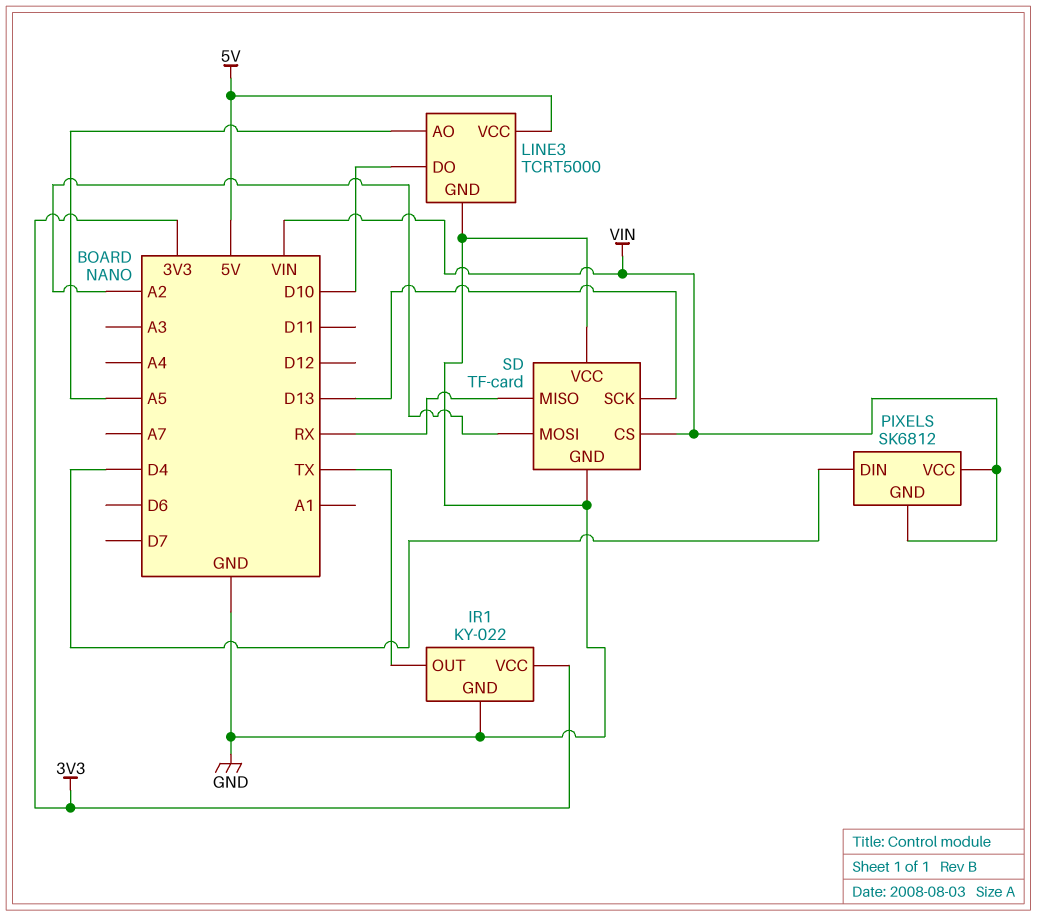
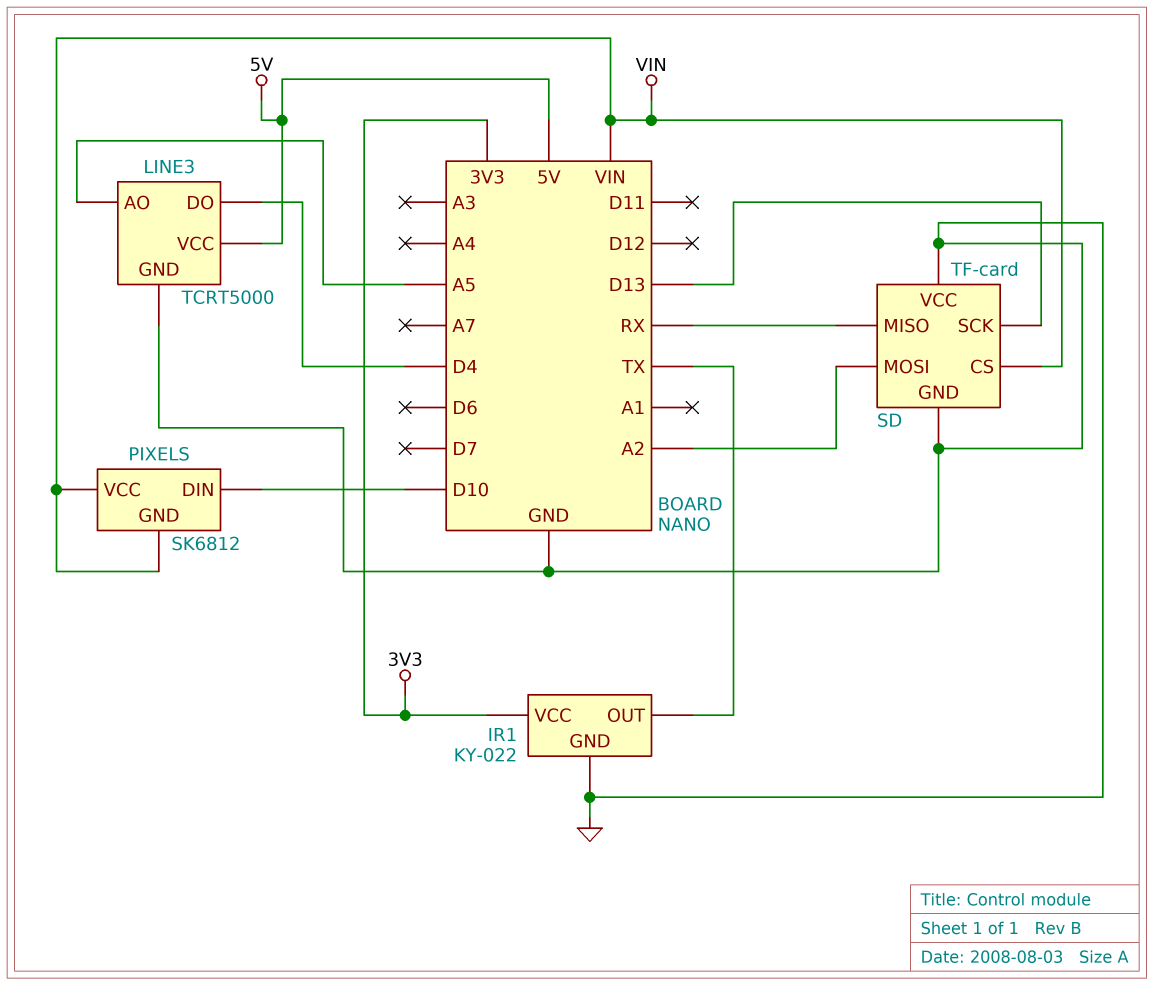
LINE3 pin DO: D10 -> D4
PIXELS pin DIN: D4 -> D10

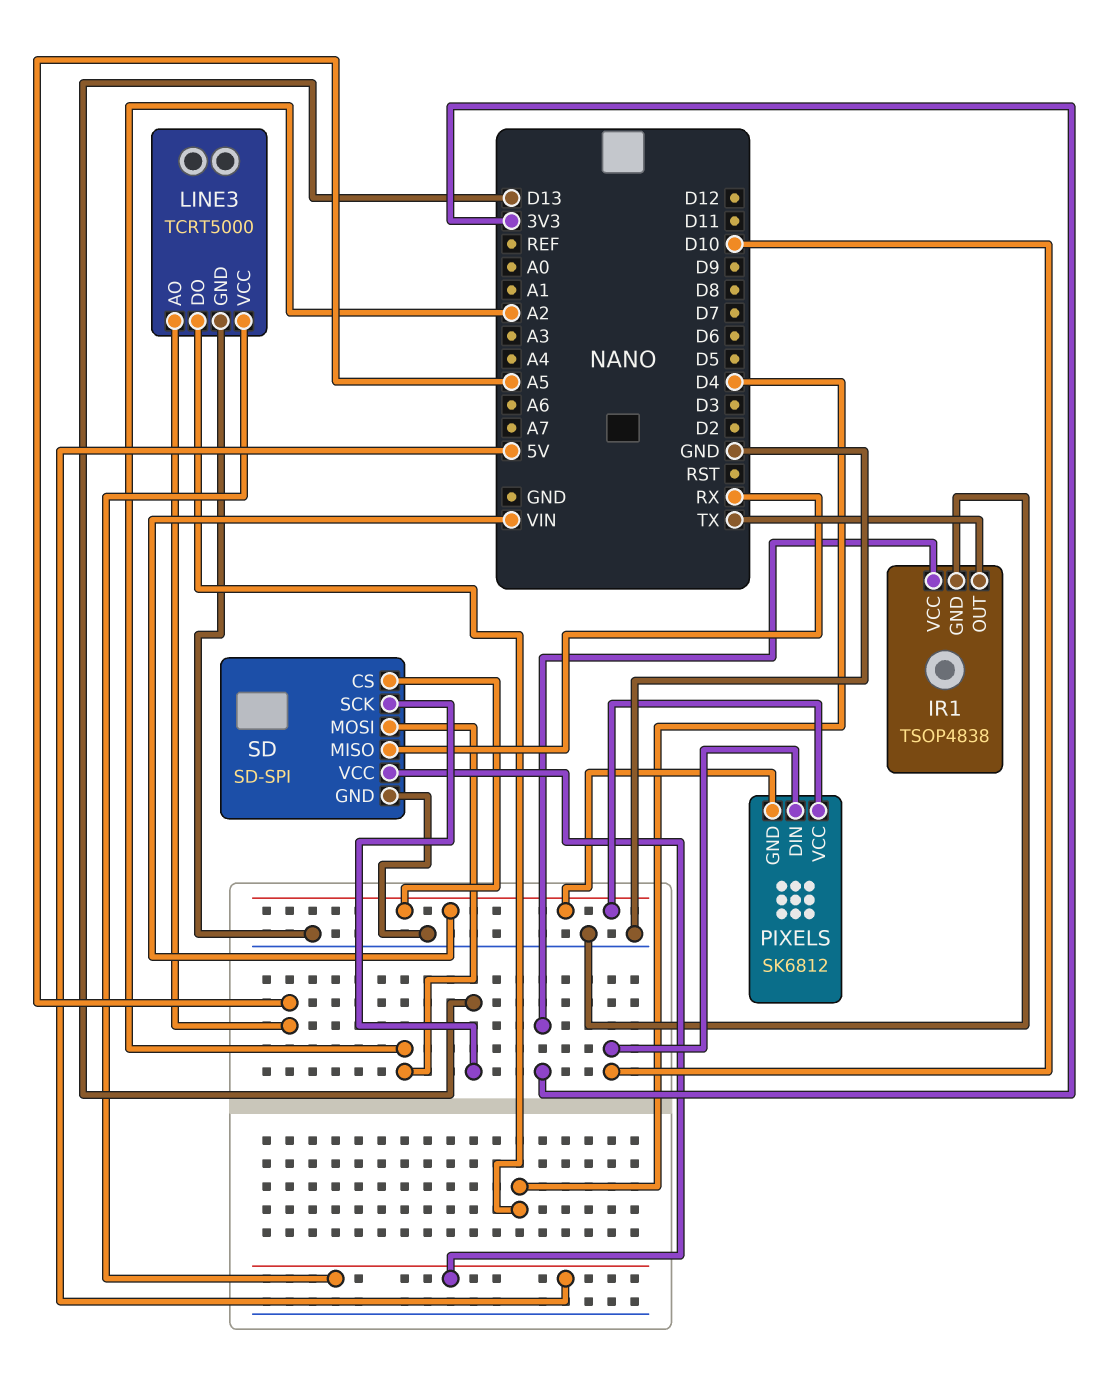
IR1: KY-022 -> TSOP4838
SD: TF-card -> SD-SPI
SD pin VCC: GND -> 5V

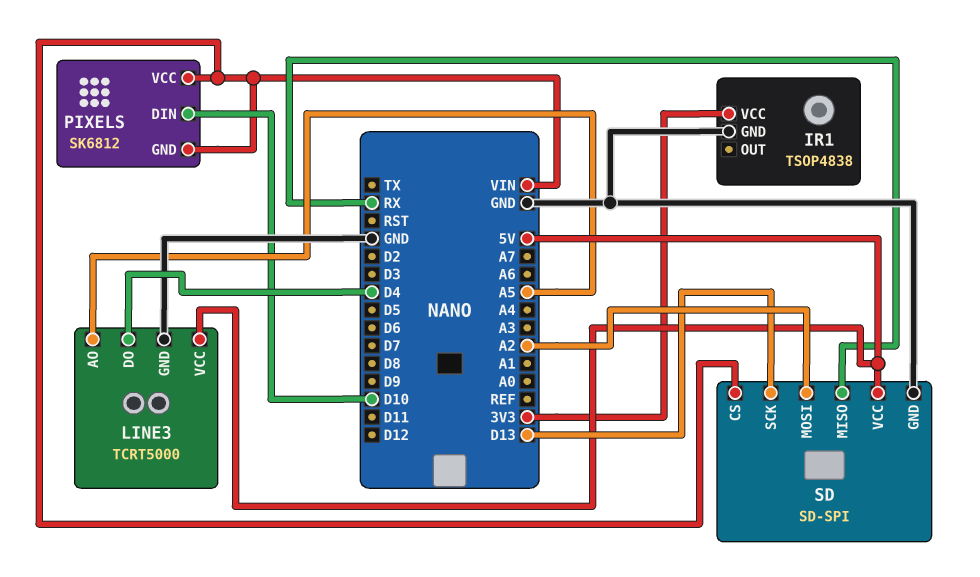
IR1 pin OUT: TX -> none

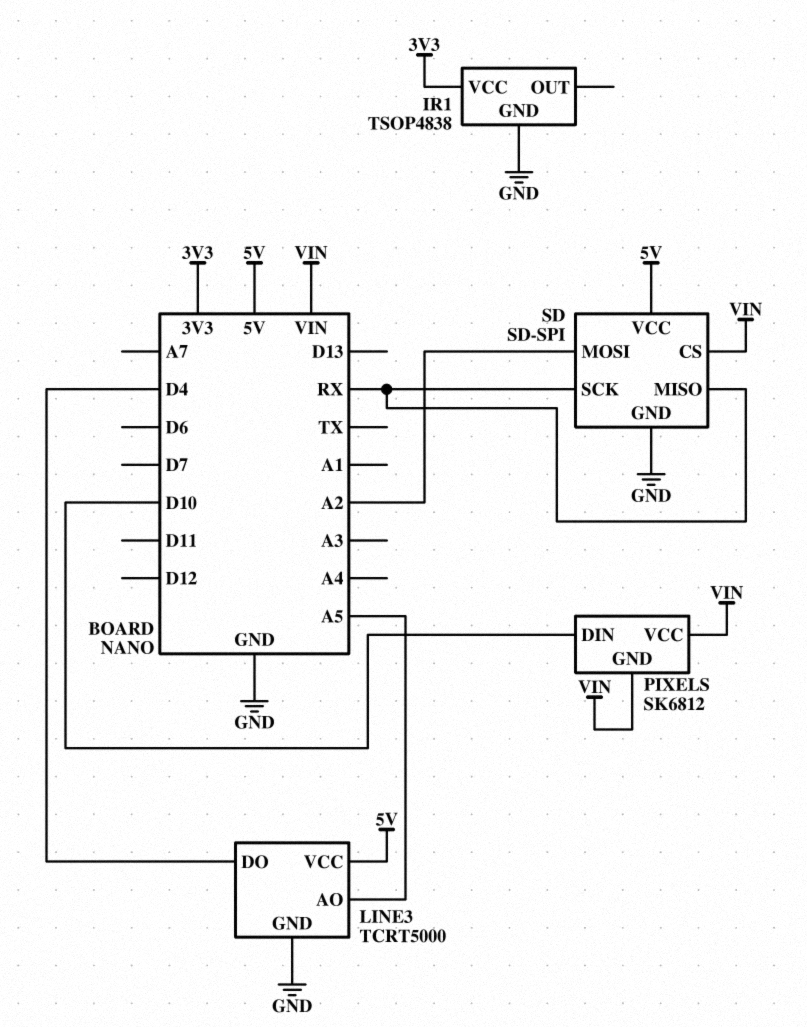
SD pin SCK: D13 -> RX

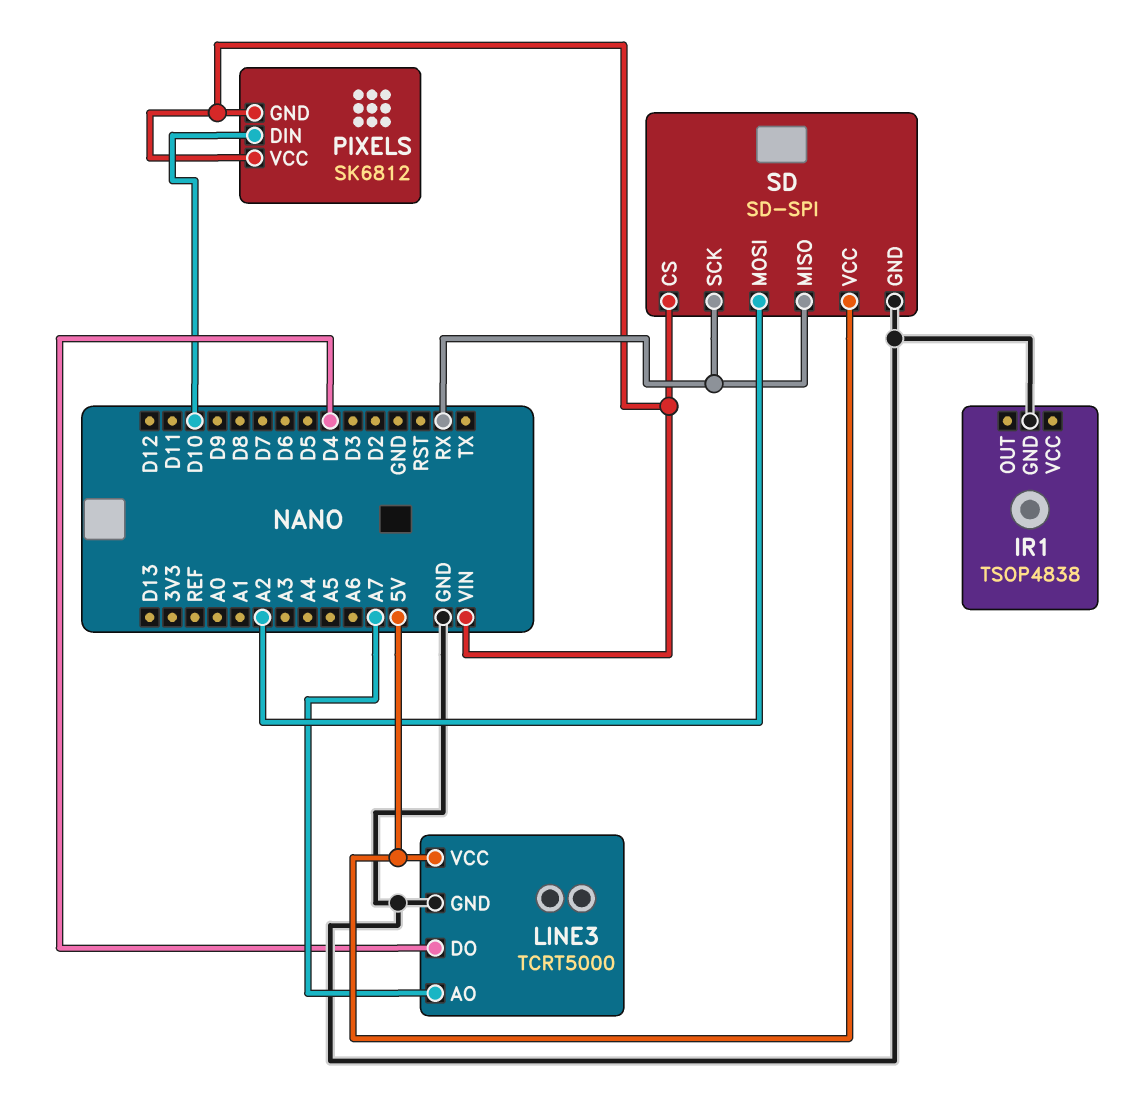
IR1 pin VCC: 3V3 -> none
LINE3 pin AO: A5 -> A7

